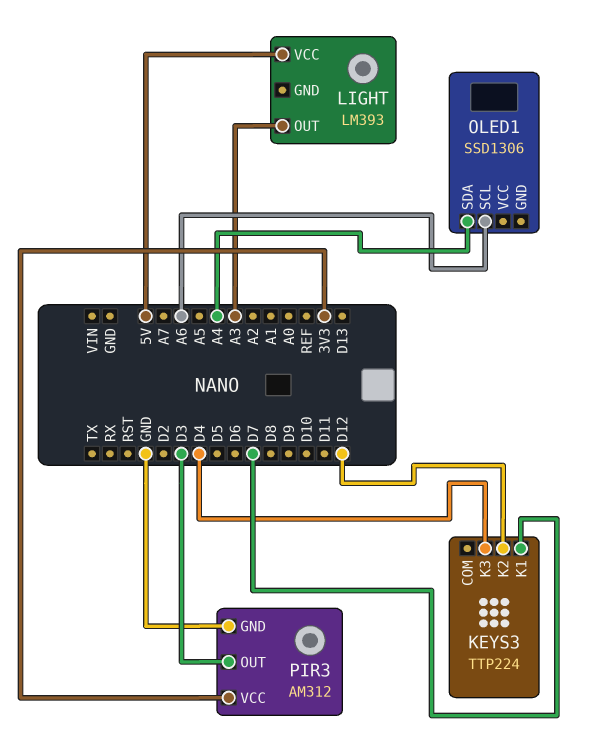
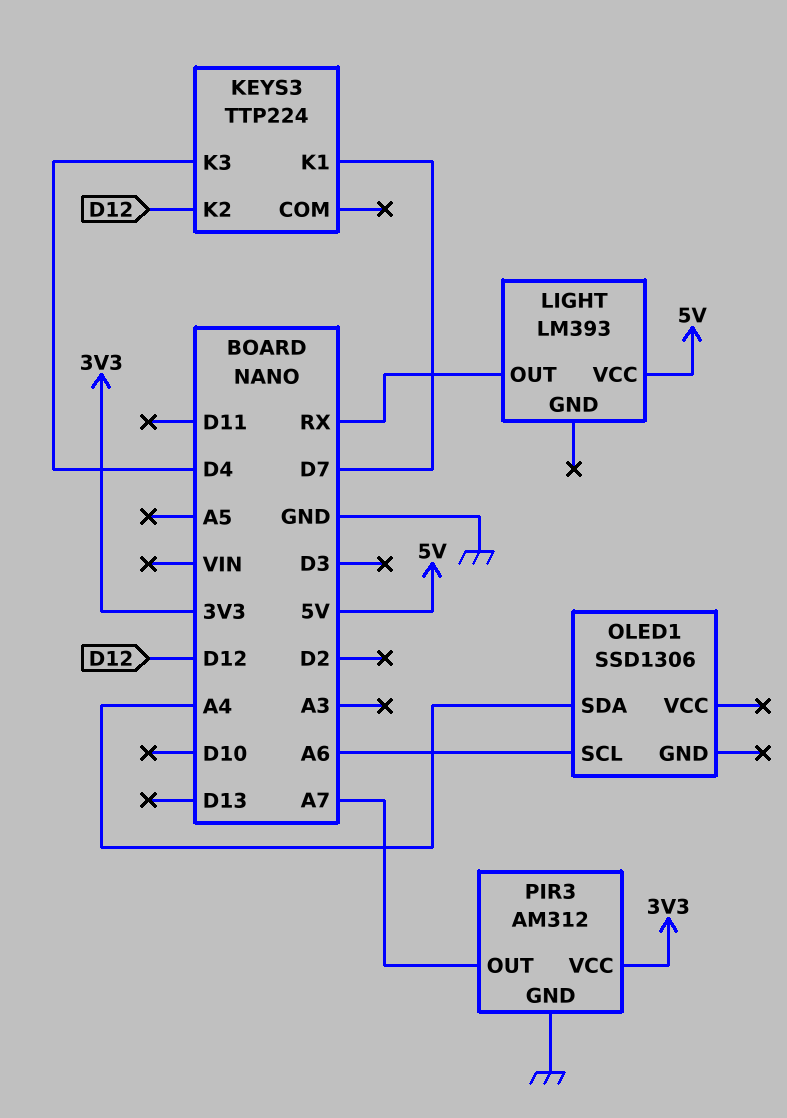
LIGHT pin OUT: A3 -> RX
PIR3 pin OUT: D3 -> A7

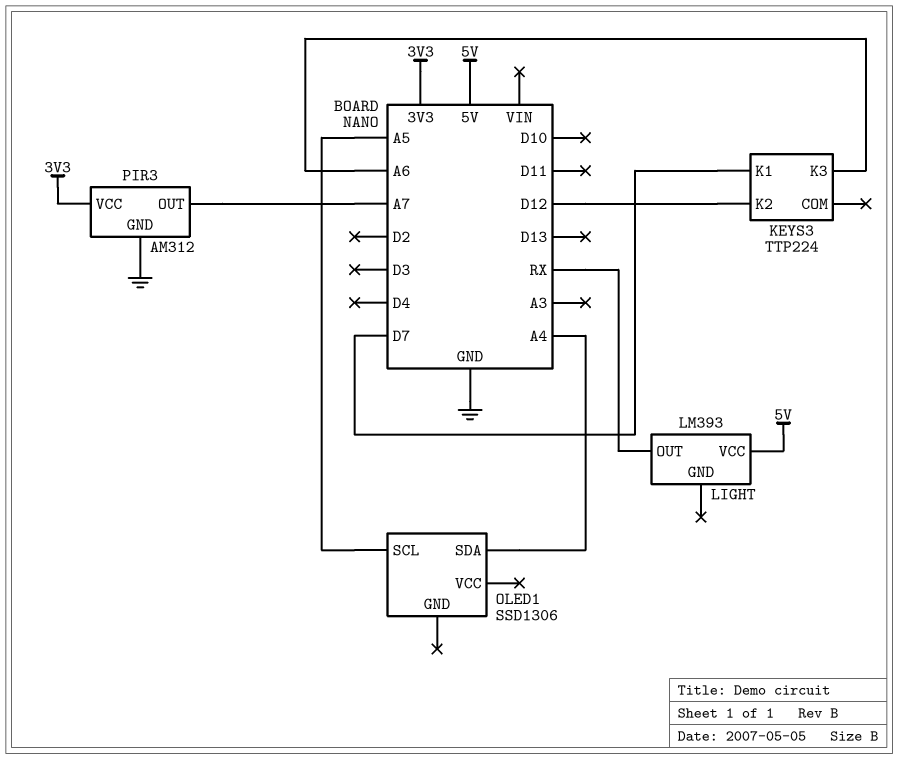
KEYS3 pin K3: D4 -> A6
OLED1 pin SCL: A6 -> A5

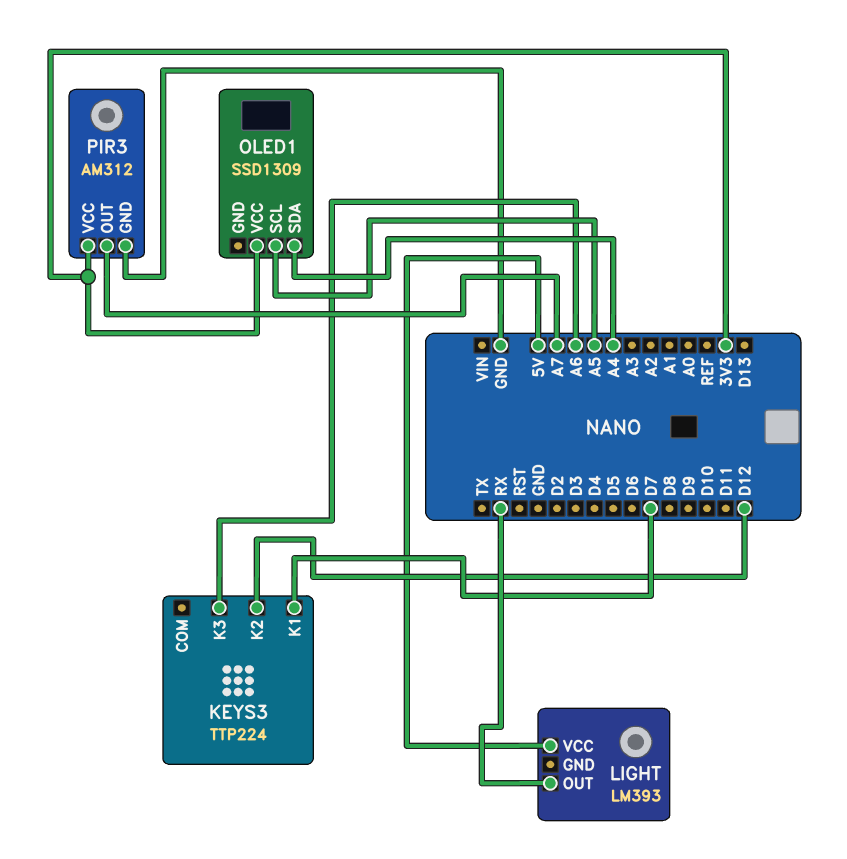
OLED1: SSD1306 -> SSD1309
OLED1 pin VCC: none -> 3V3

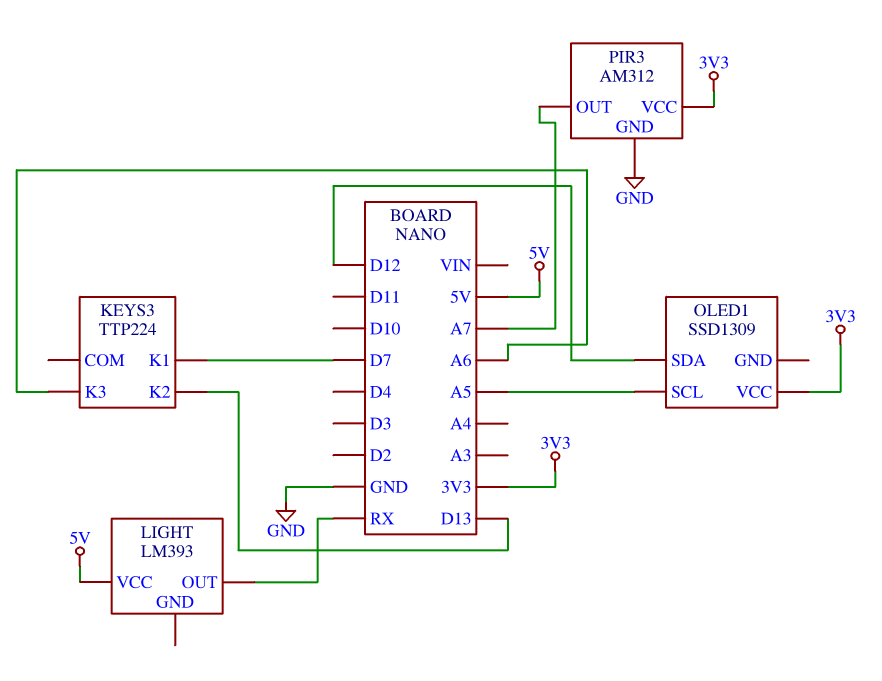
KEYS3 pin K2: D12 -> D13
OLED1 pin SDA: A4 -> D12

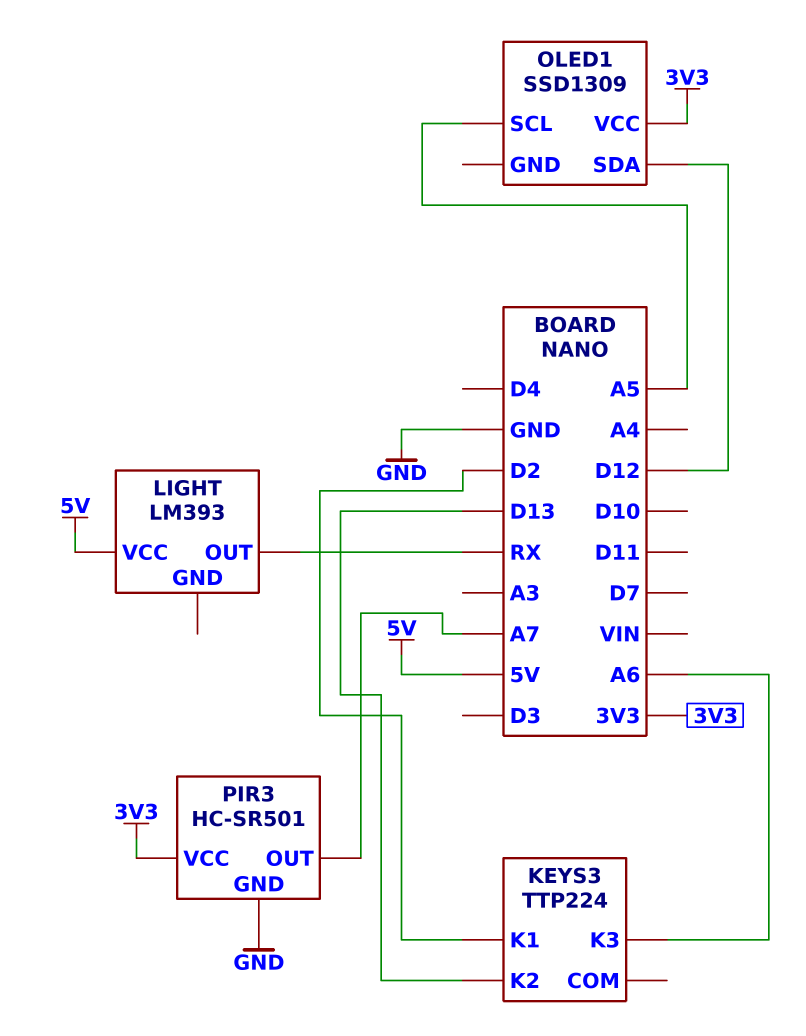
KEYS3 pin K1: D7 -> D2
PIR3: AM312 -> HC-SR501

